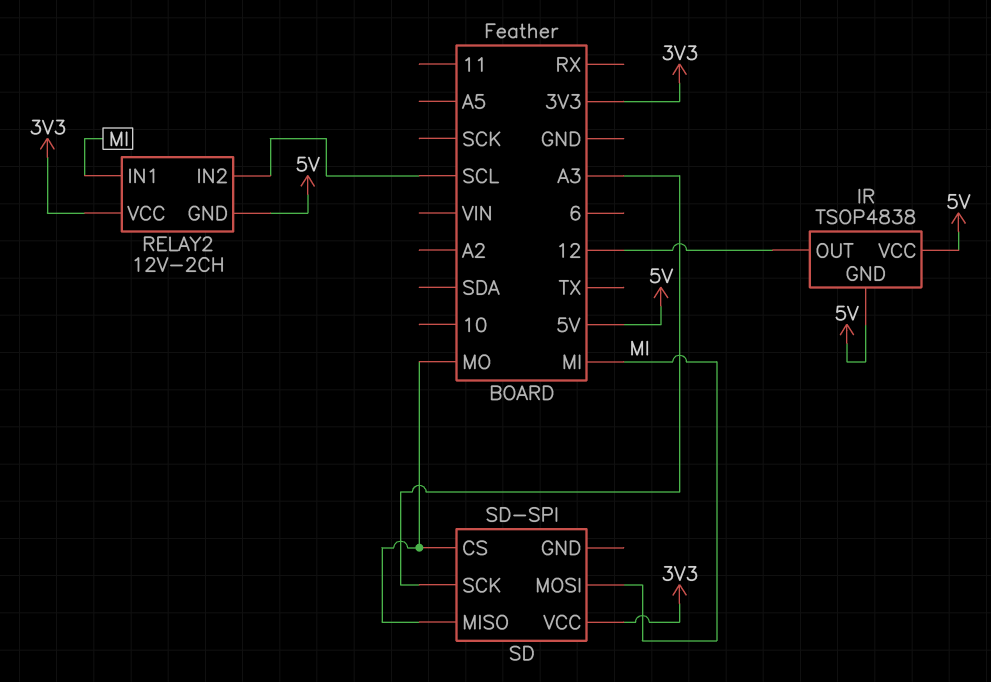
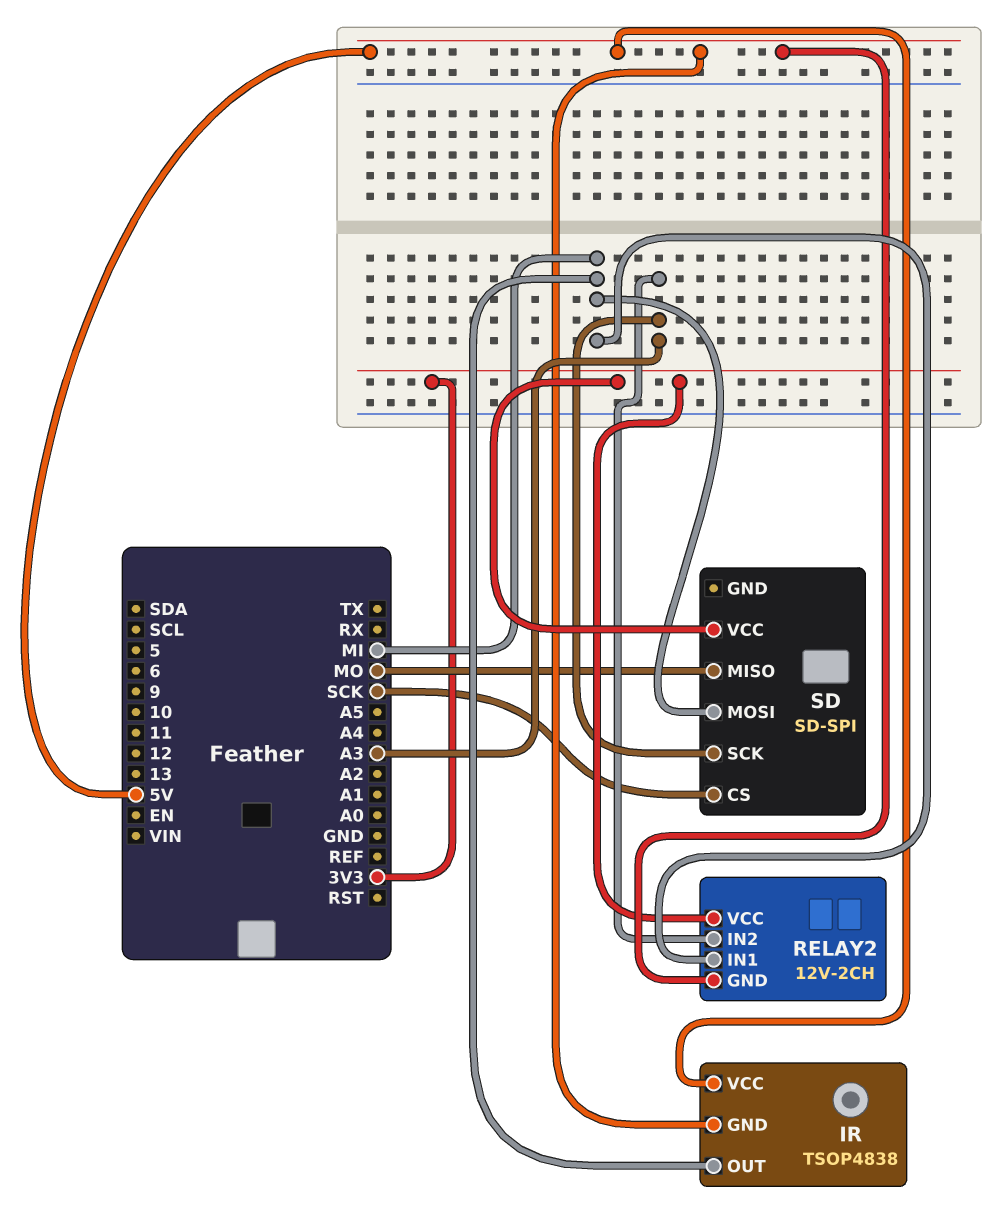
IR pin OUT: 12 -> MI
RELAY2 pin IN2: SCL -> A3
SD pin CS: MO -> SCK

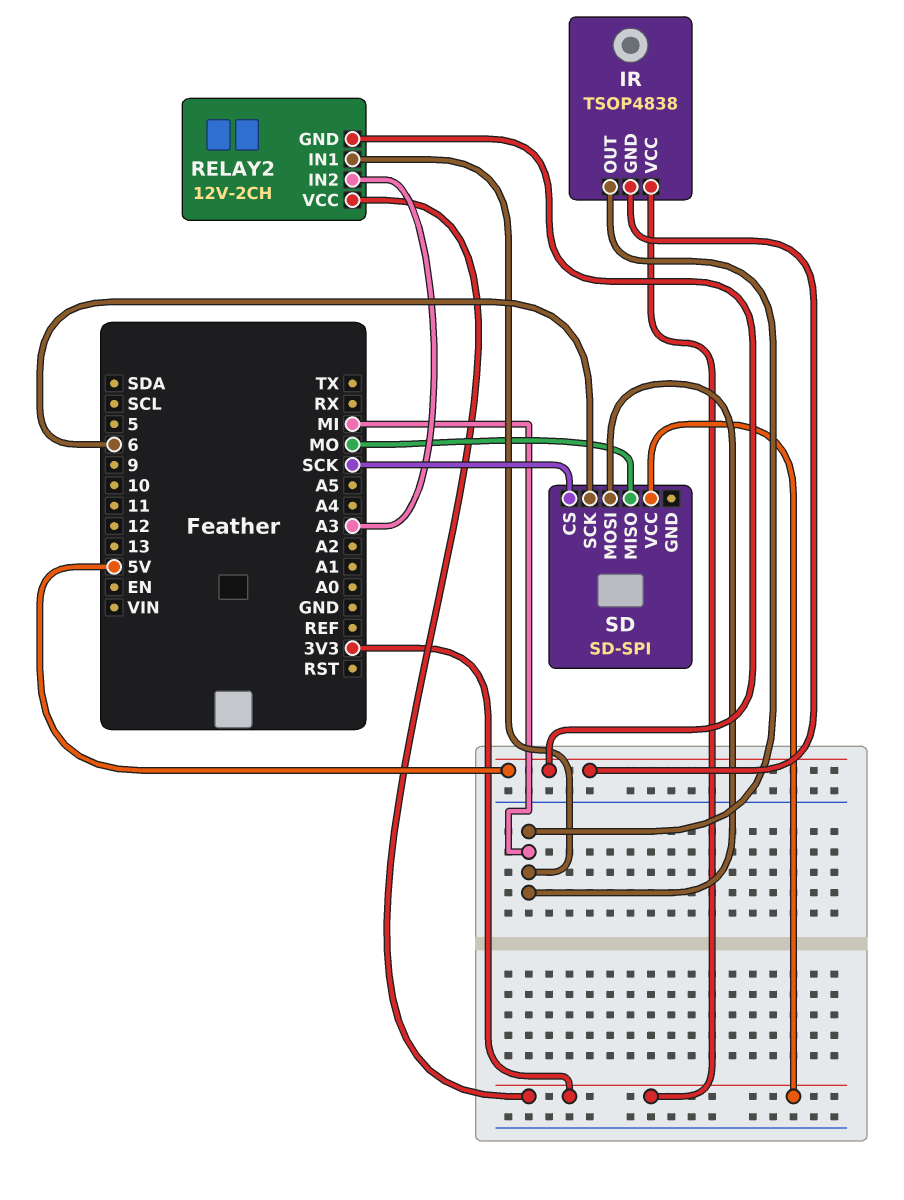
IR pin VCC: 5V -> 3V3
SD pin SCK: A3 -> 6

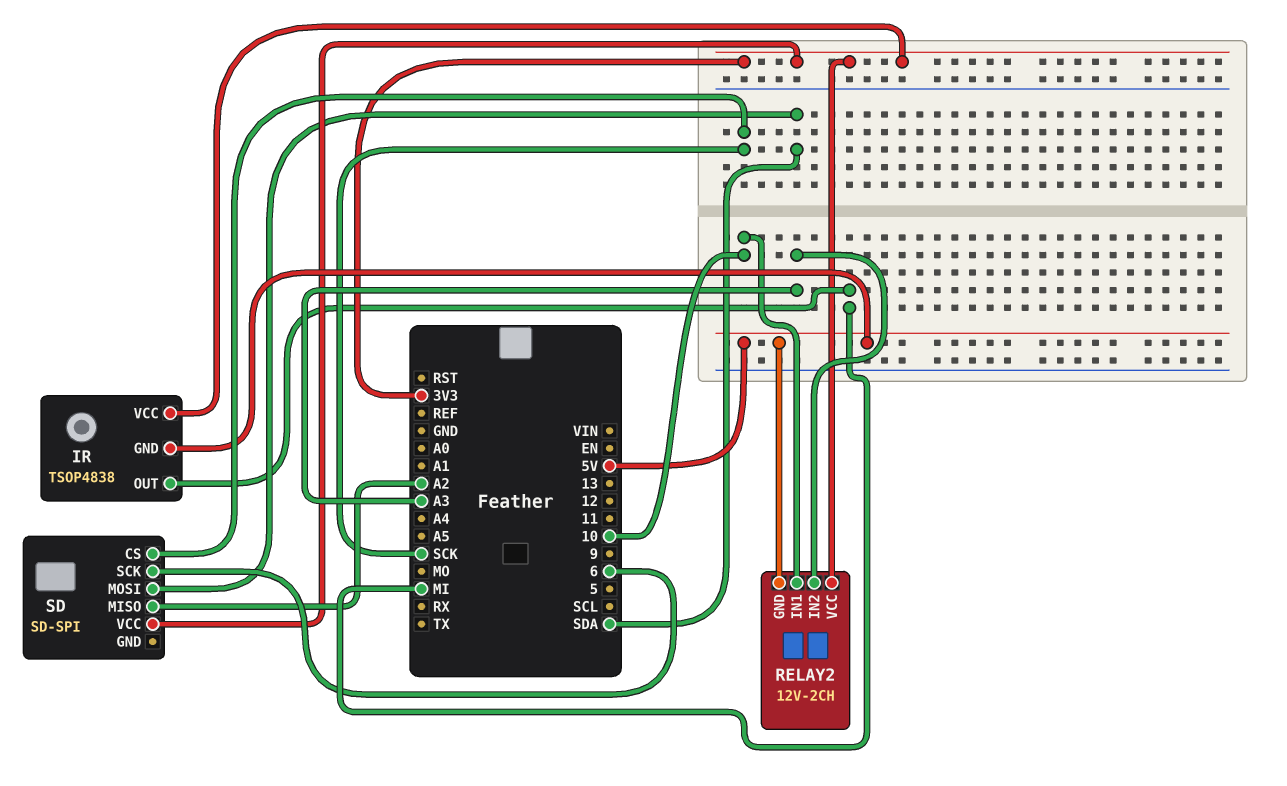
RELAY2 pin IN1: MI -> 10
SD pin MISO: MO -> A2
SD pin MOSI: MI -> SDA

